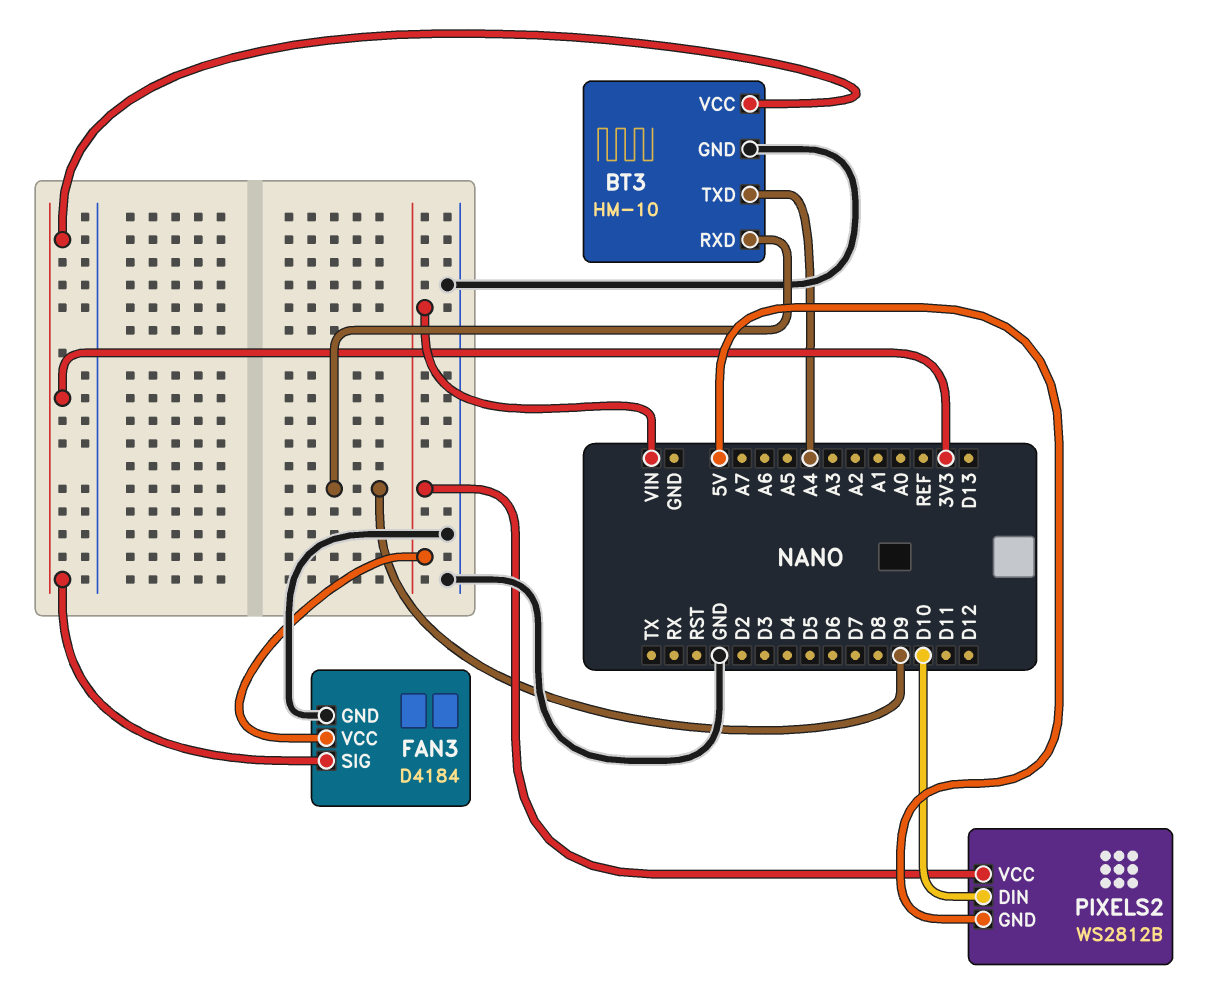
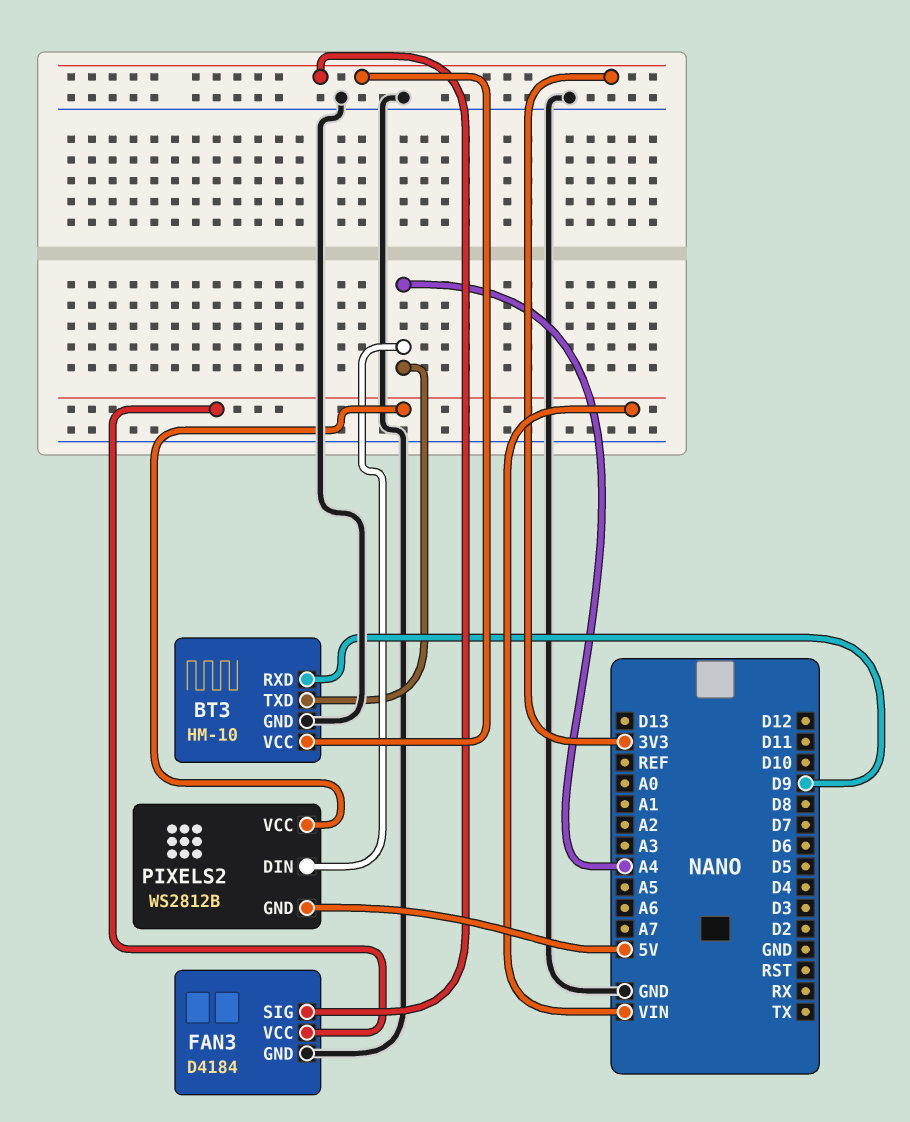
PIXELS2 pin DIN: D10 -> A4

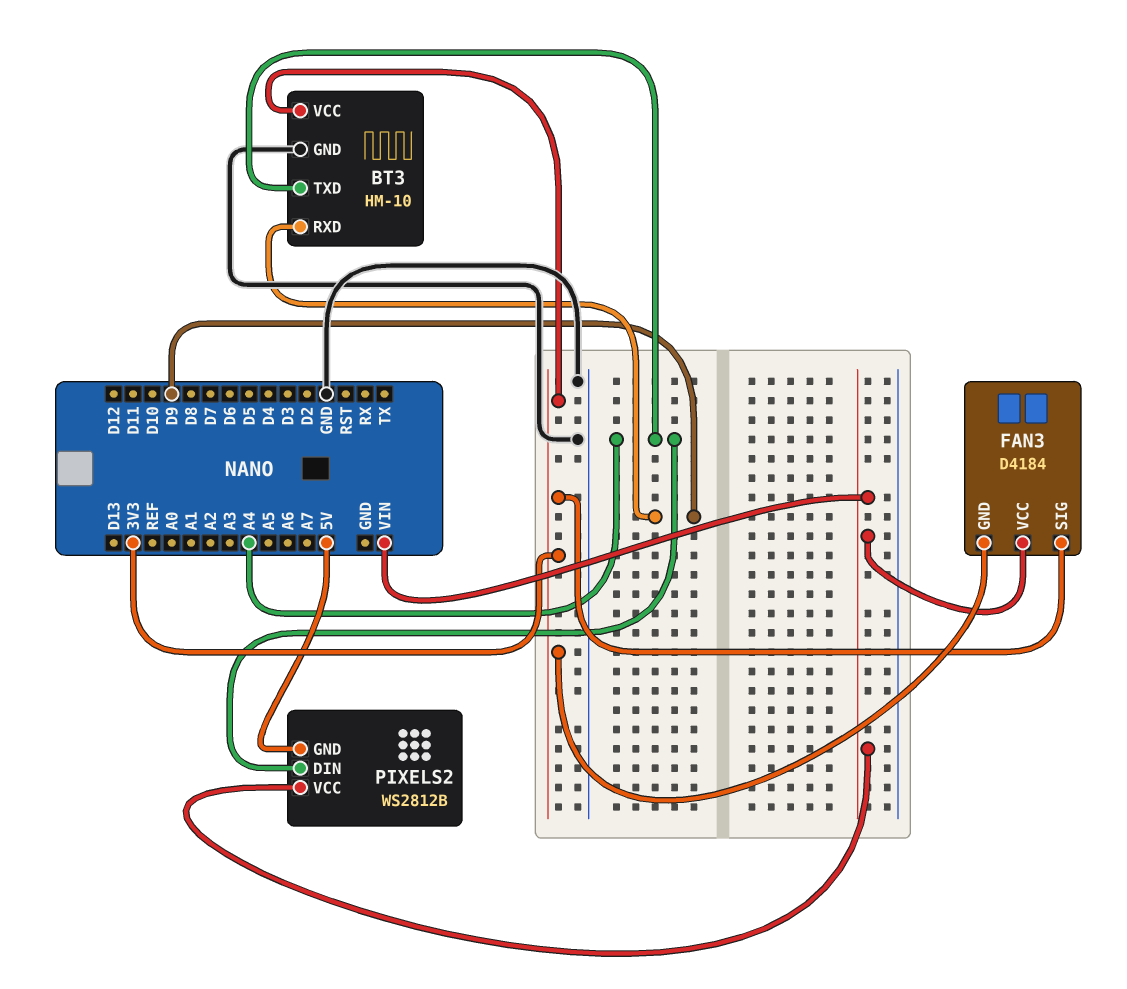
FAN3 pin GND: GND -> 3V3

